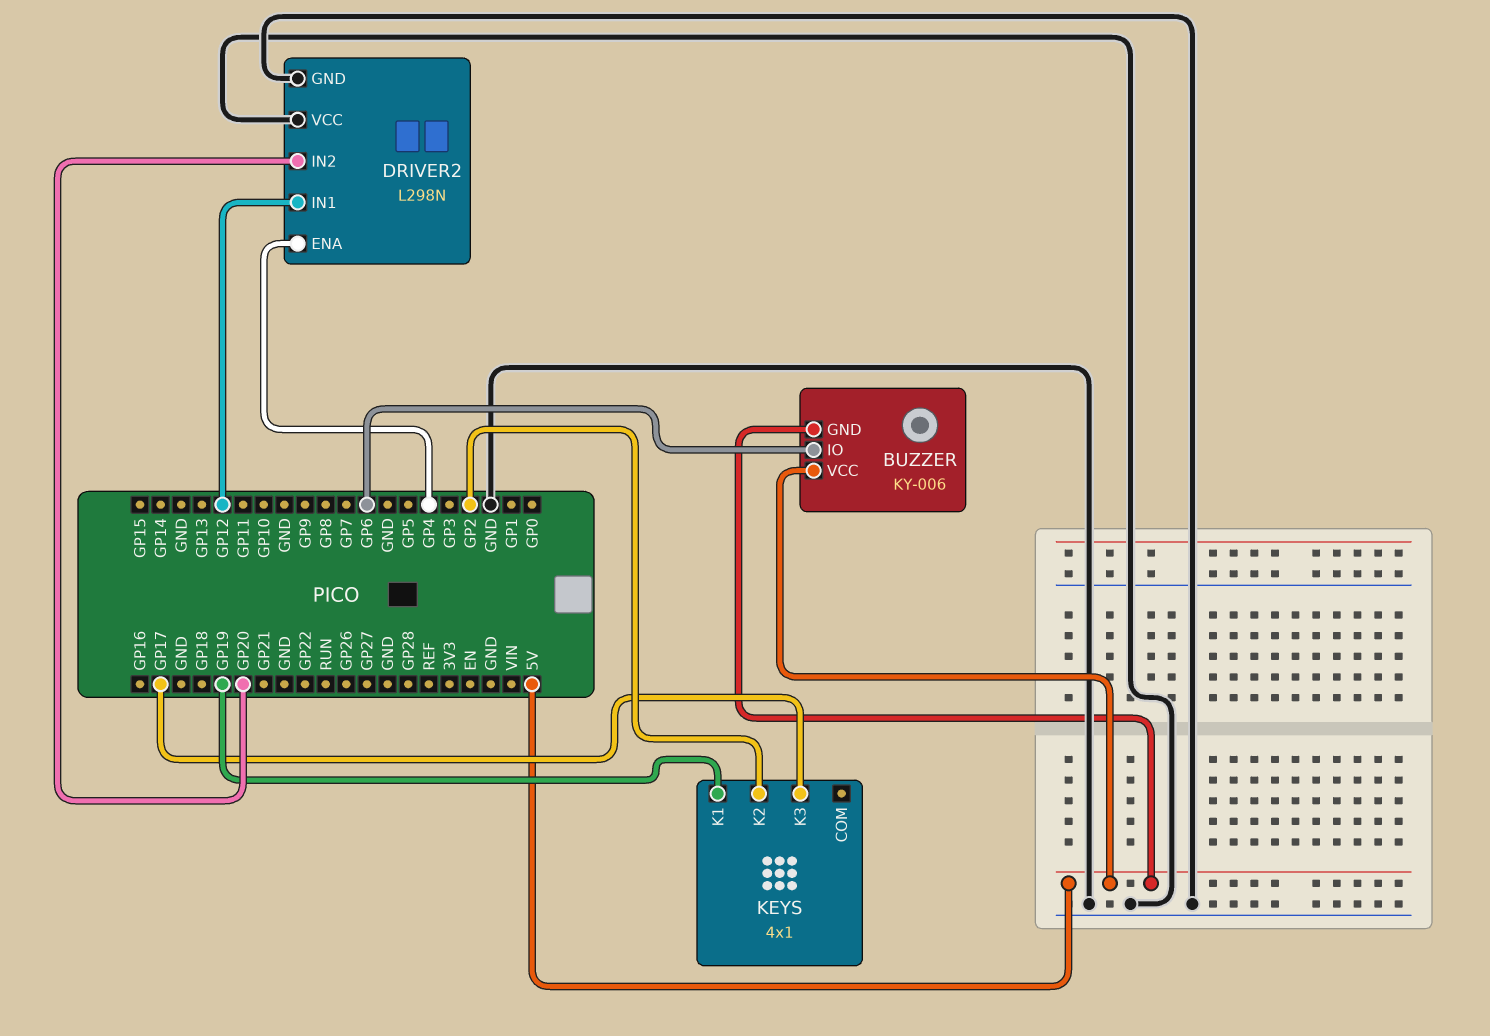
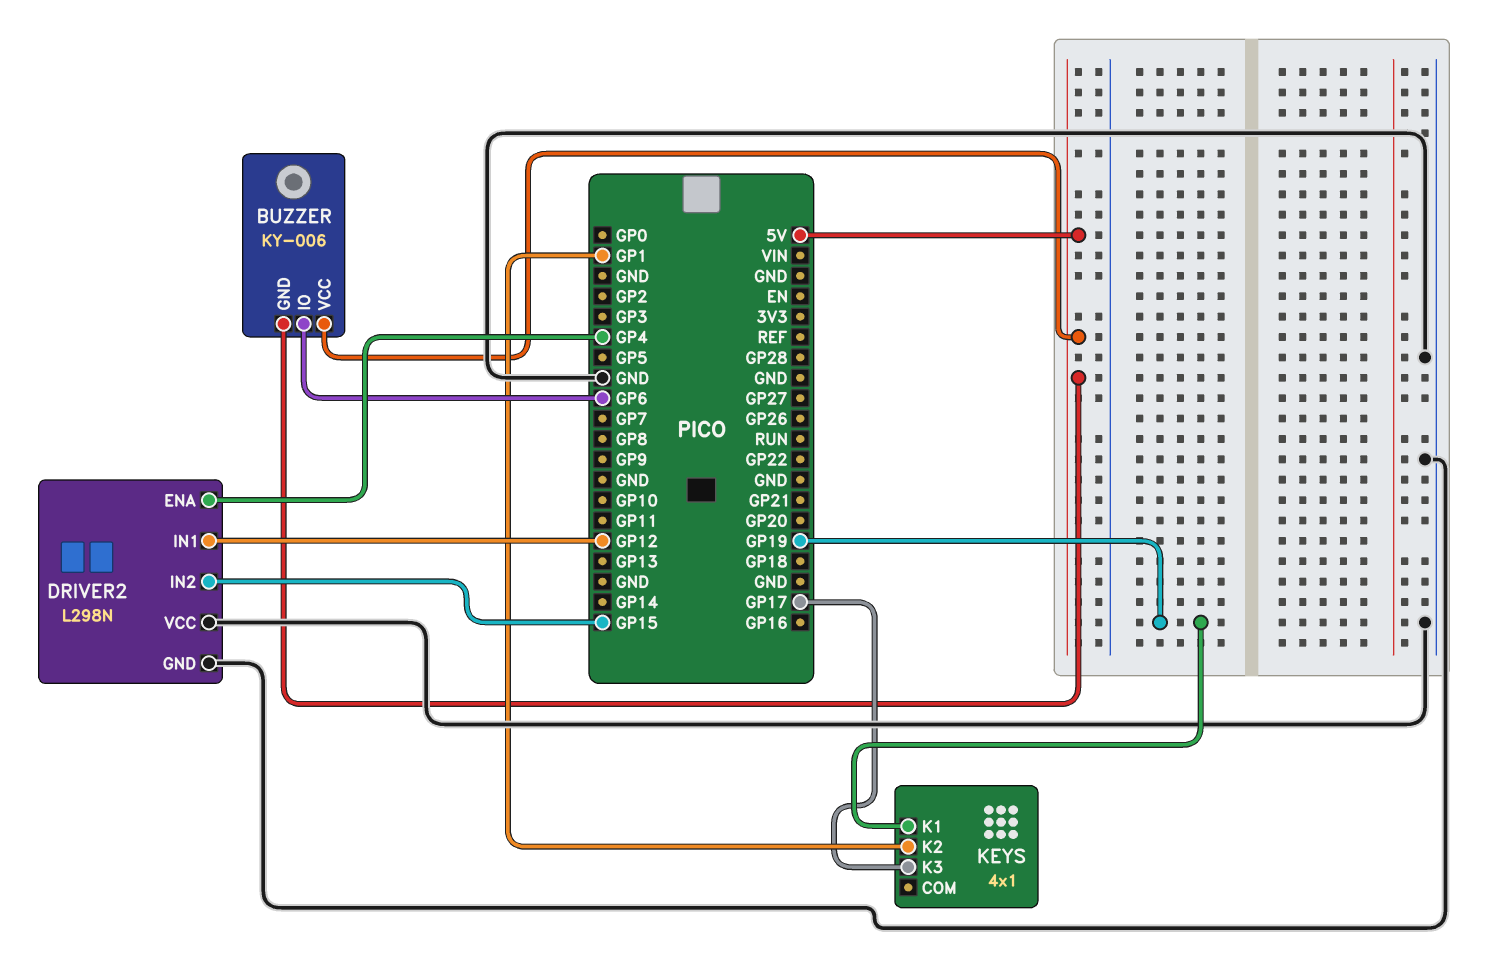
DRIVER2 pin IN2: GP20 -> GP15
KEYS pin K2: GP2 -> GP1

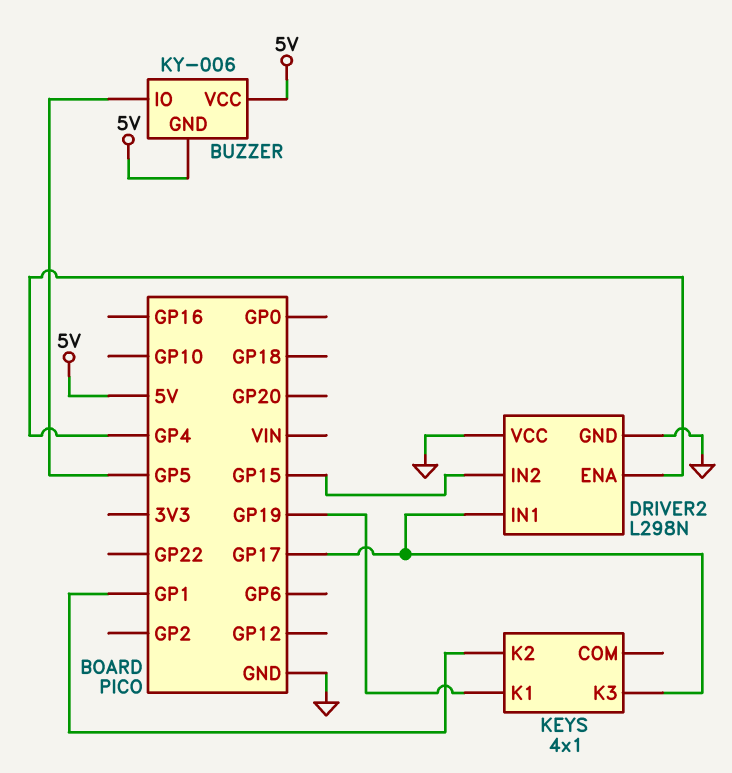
BUZZER pin IO: GP6 -> GP5
DRIVER2 pin IN1: GP12 -> GP17

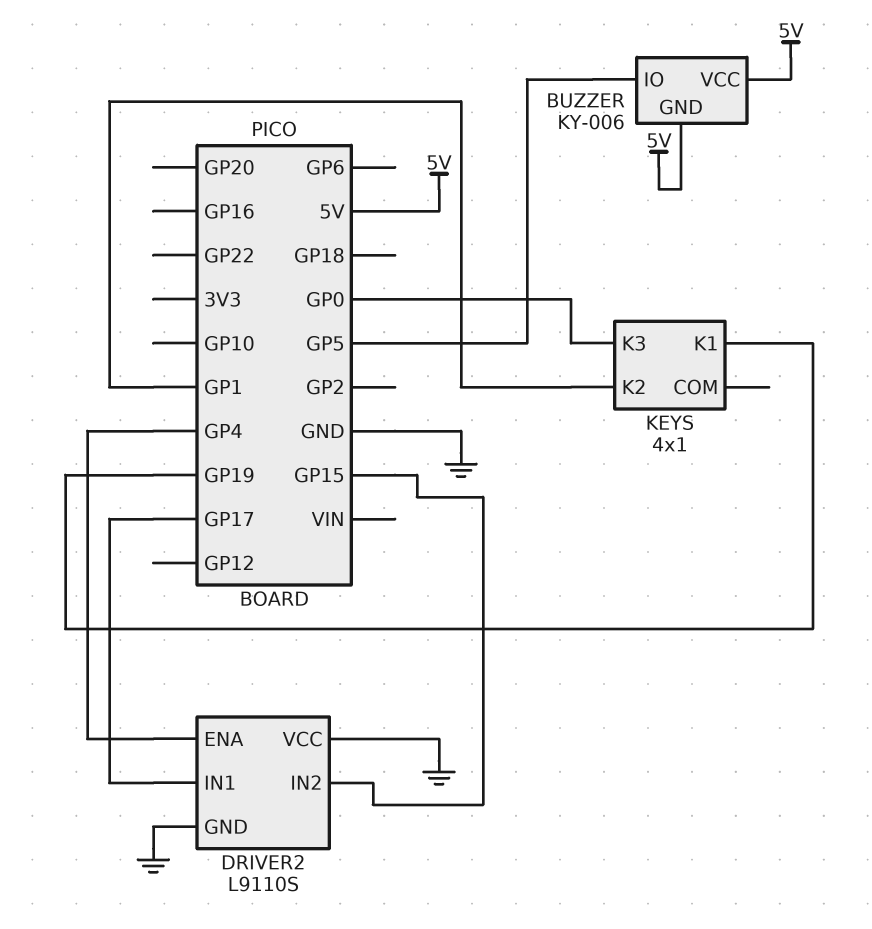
DRIVER2: L298N -> L9110S
KEYS pin K3: GP17 -> GP0

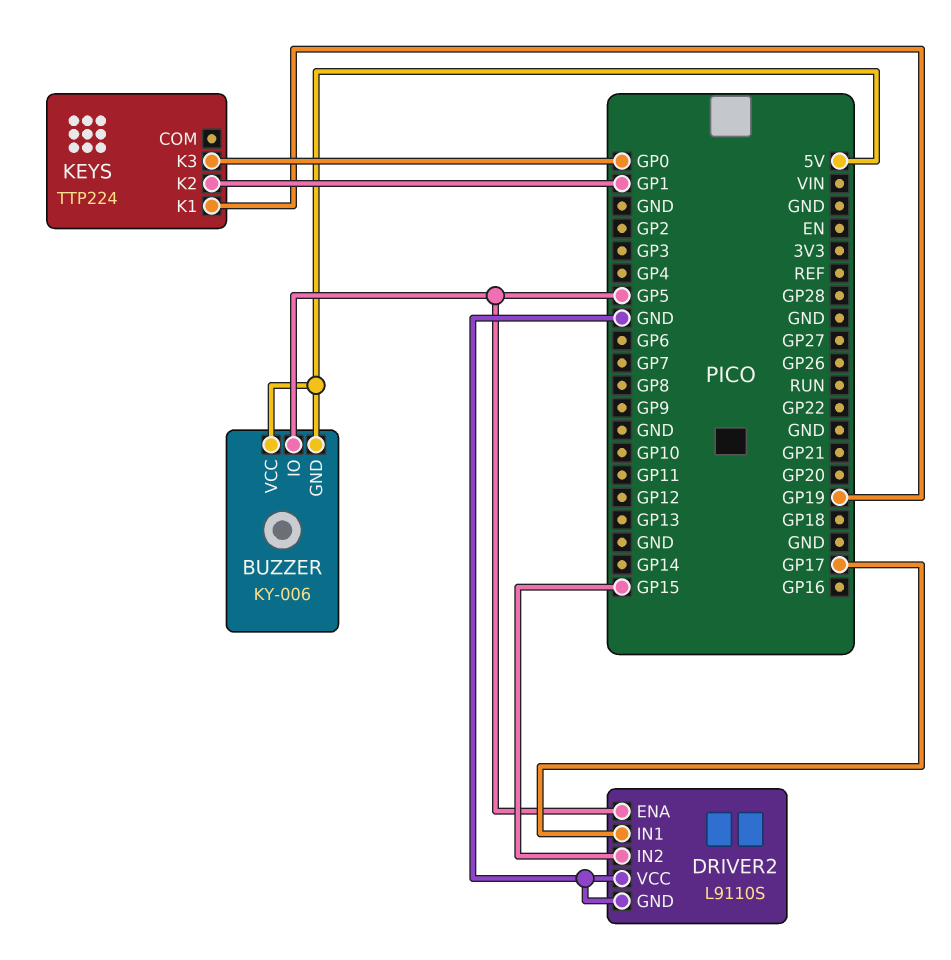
DRIVER2 pin ENA: GP4 -> GP5
KEYS: 4x1 -> TTP224

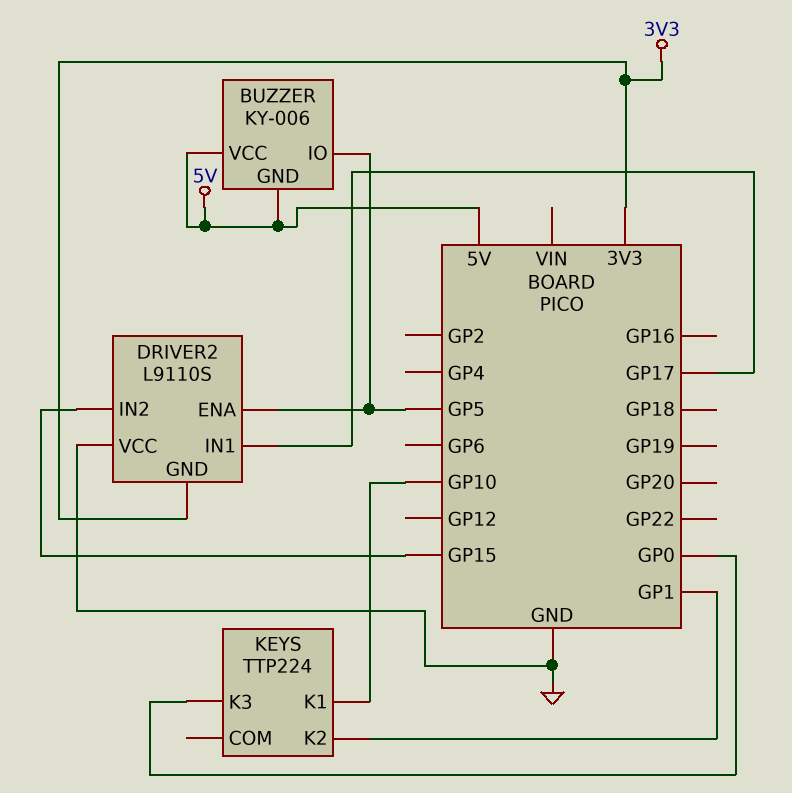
DRIVER2 pin GND: GND -> 3V3
KEYS pin K1: GP19 -> GP10

